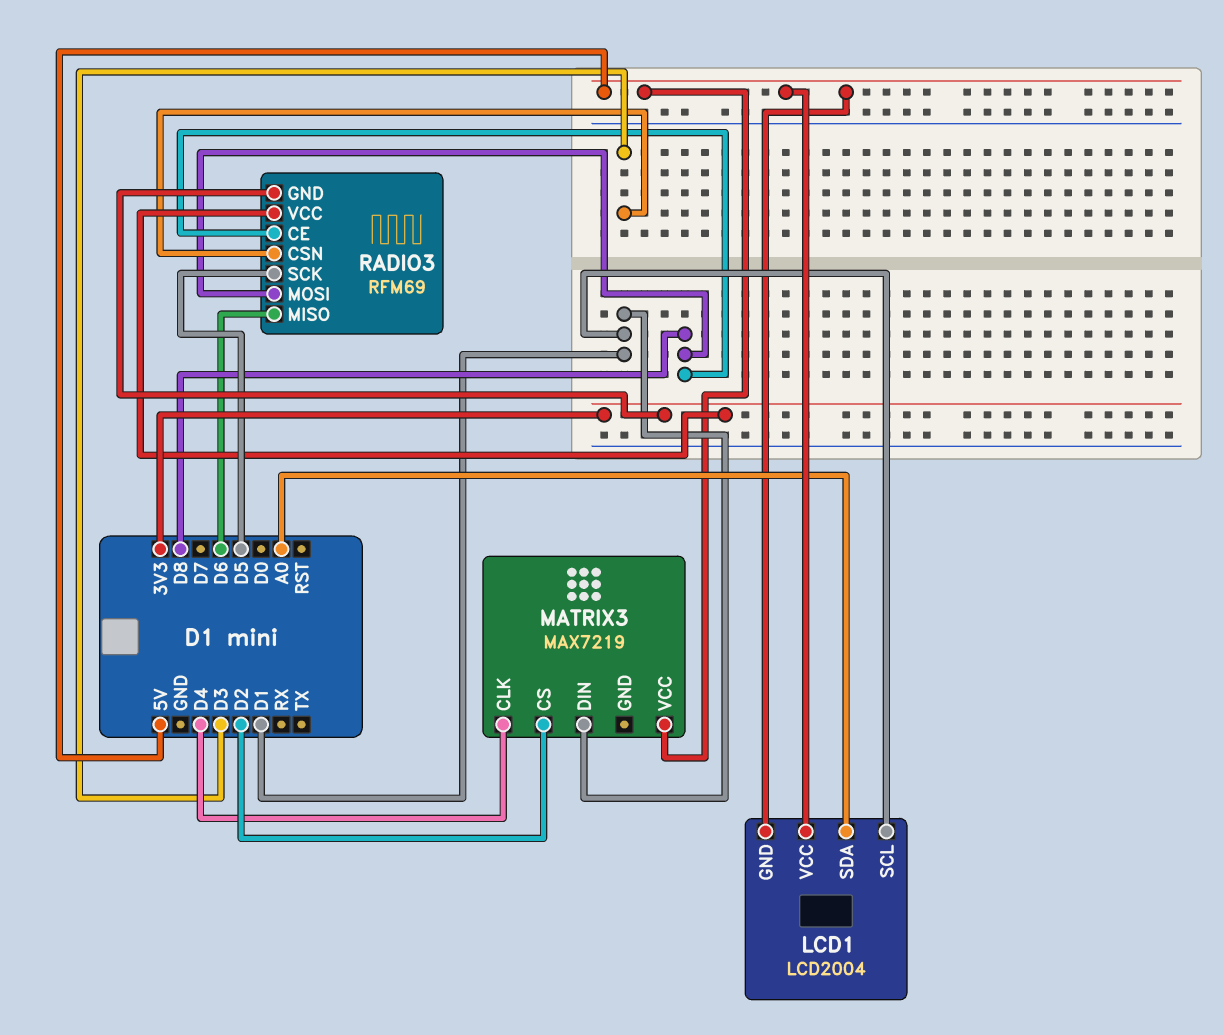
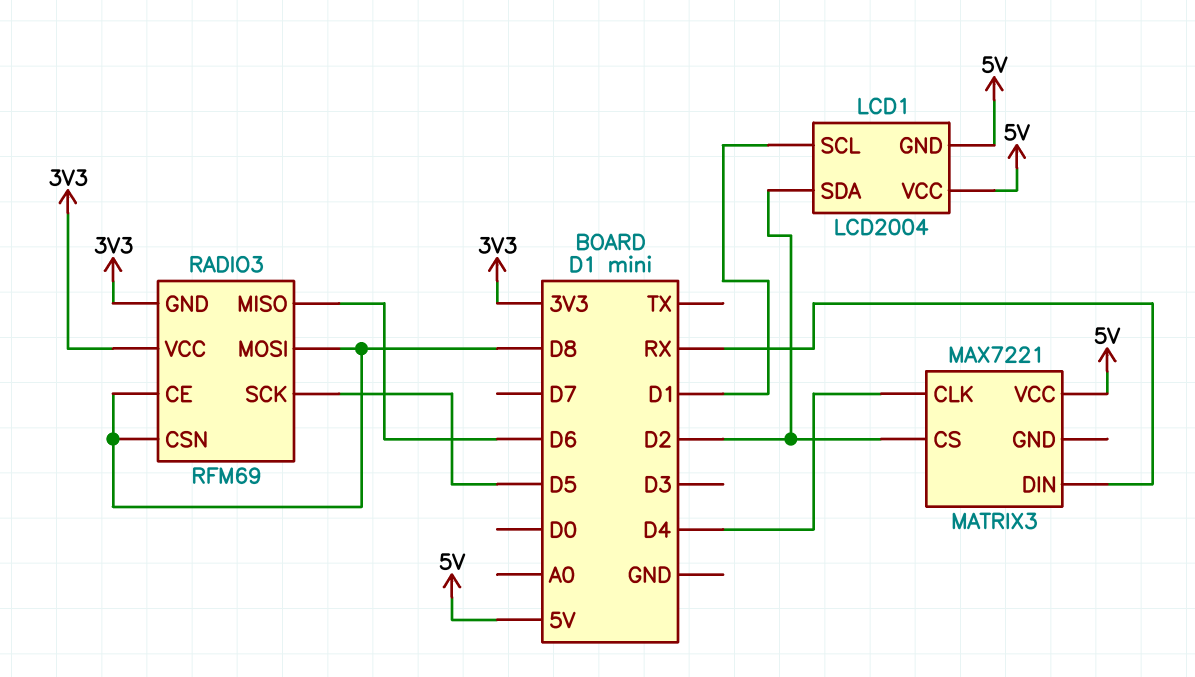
LCD1 pin SDA: A0 -> D2
MATRIX3: MAX7219 -> MAX7221
MATRIX3 pin DIN: D1 -> RX
RADIO3 pin CSN: D3 -> D8

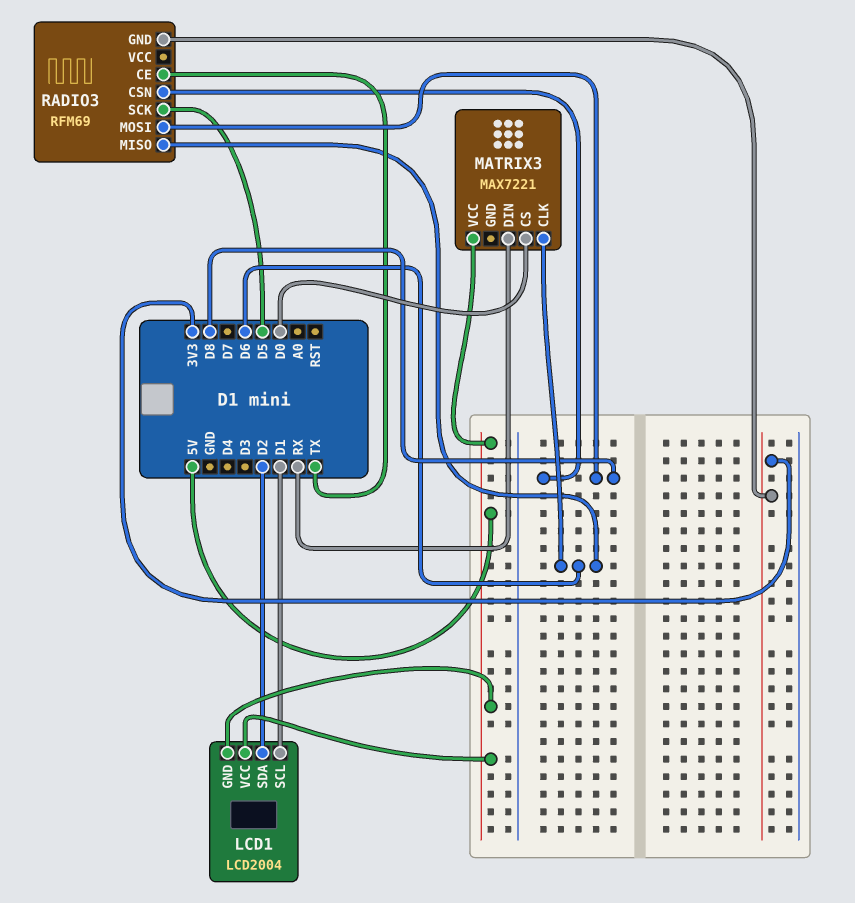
MATRIX3 pin CLK: D4 -> D6
MATRIX3 pin CS: D2 -> D0
RADIO3 pin CE: D8 -> TX
RADIO3 pin VCC: 3V3 -> none

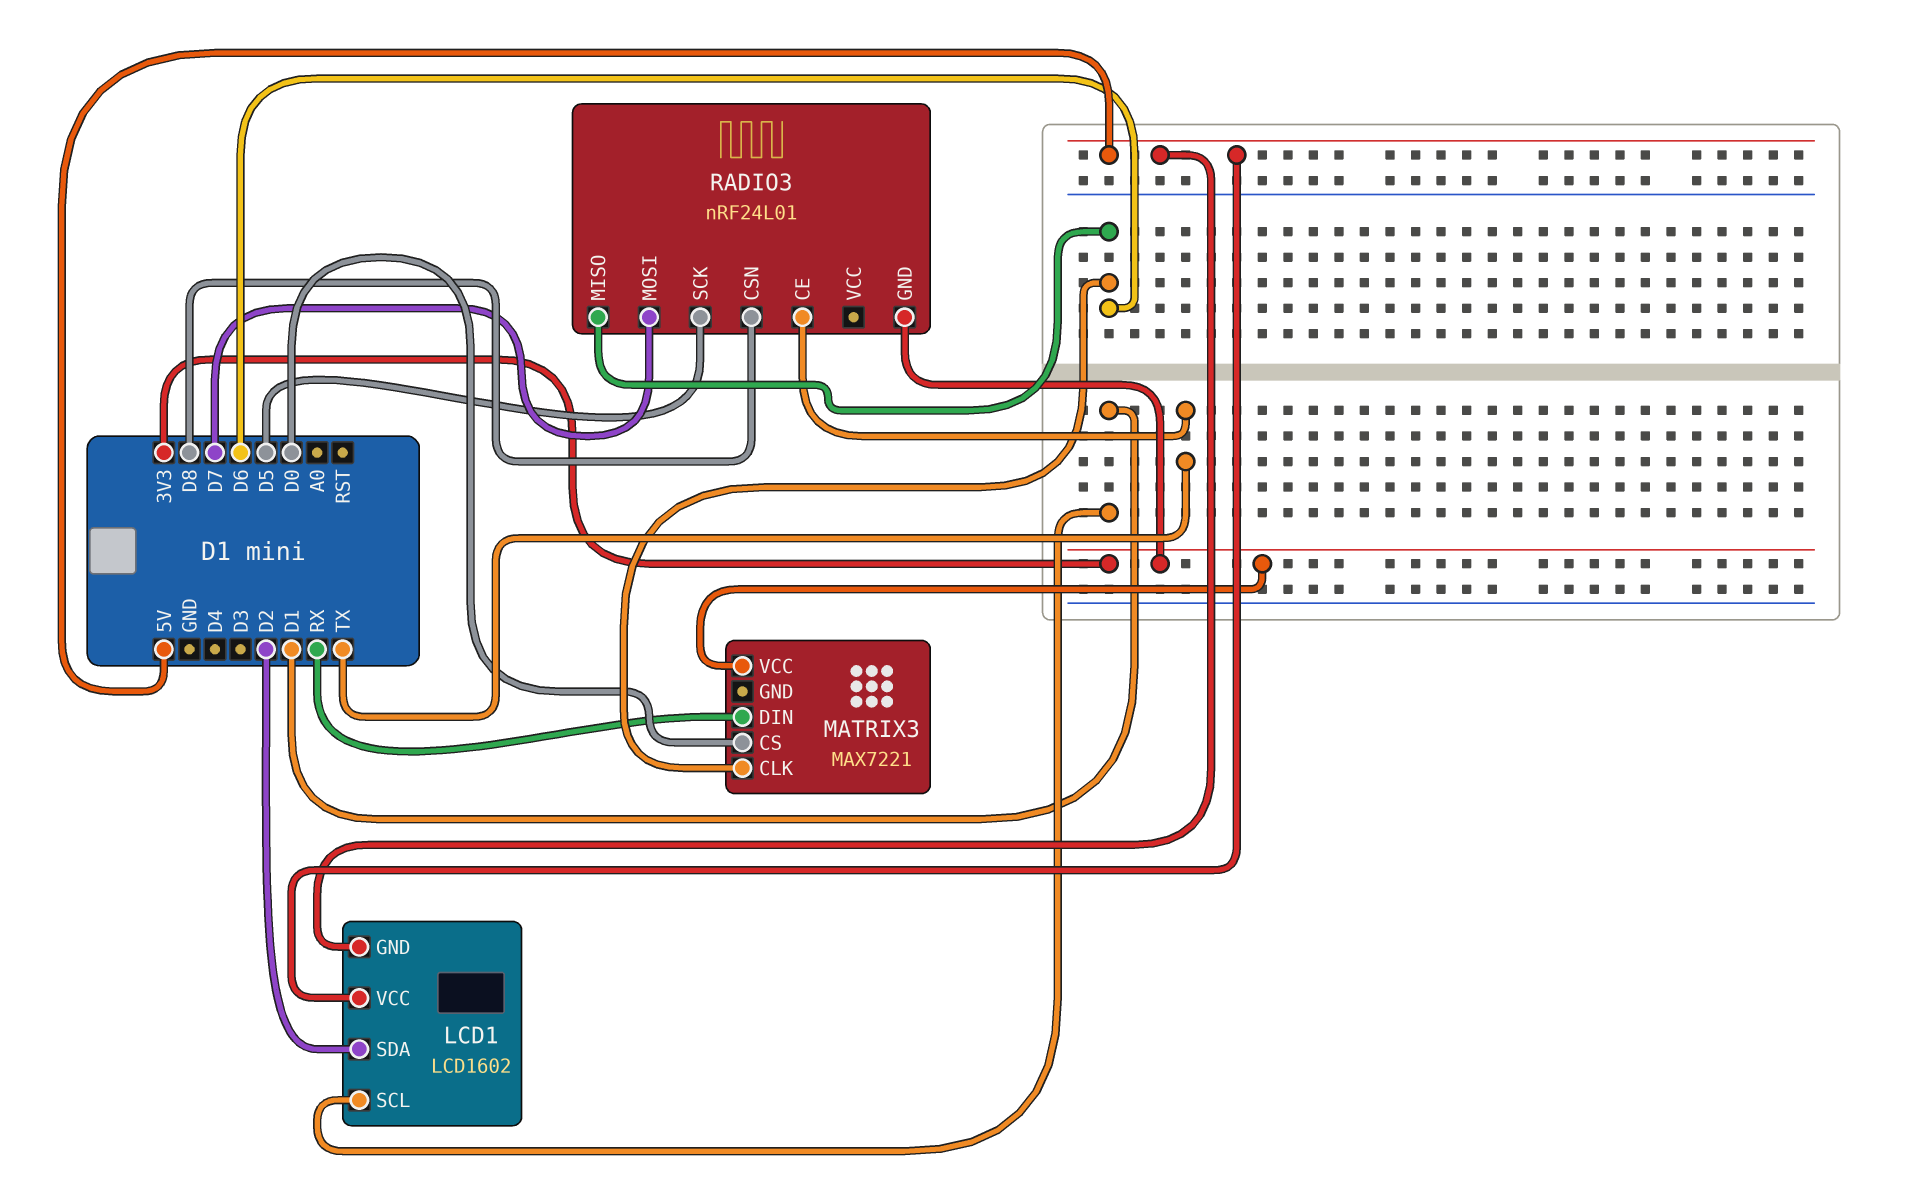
LCD1: LCD2004 -> LCD1602
MATRIX3 pin VCC: 5V -> 3V3
RADIO3: RFM69 -> nRF24L01
RADIO3 pin MOSI: D8 -> D7

